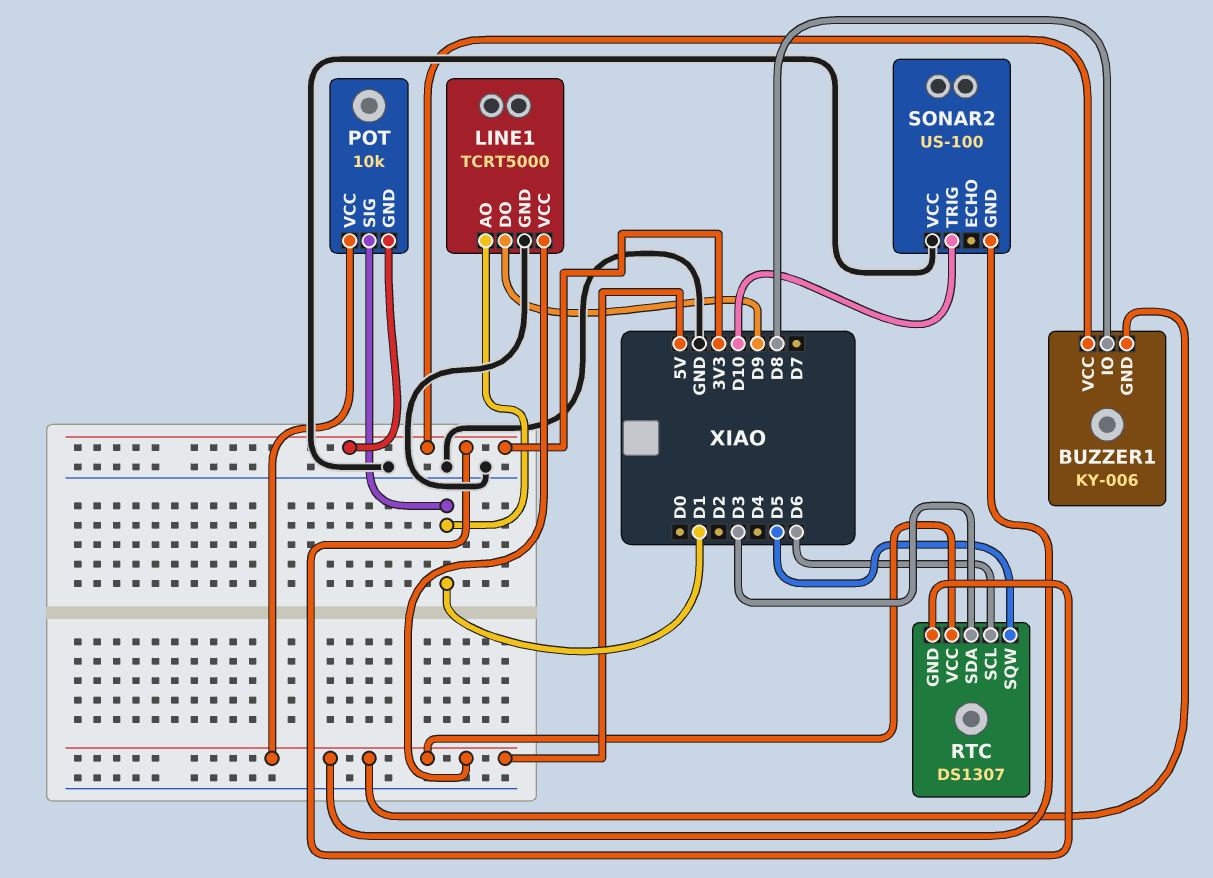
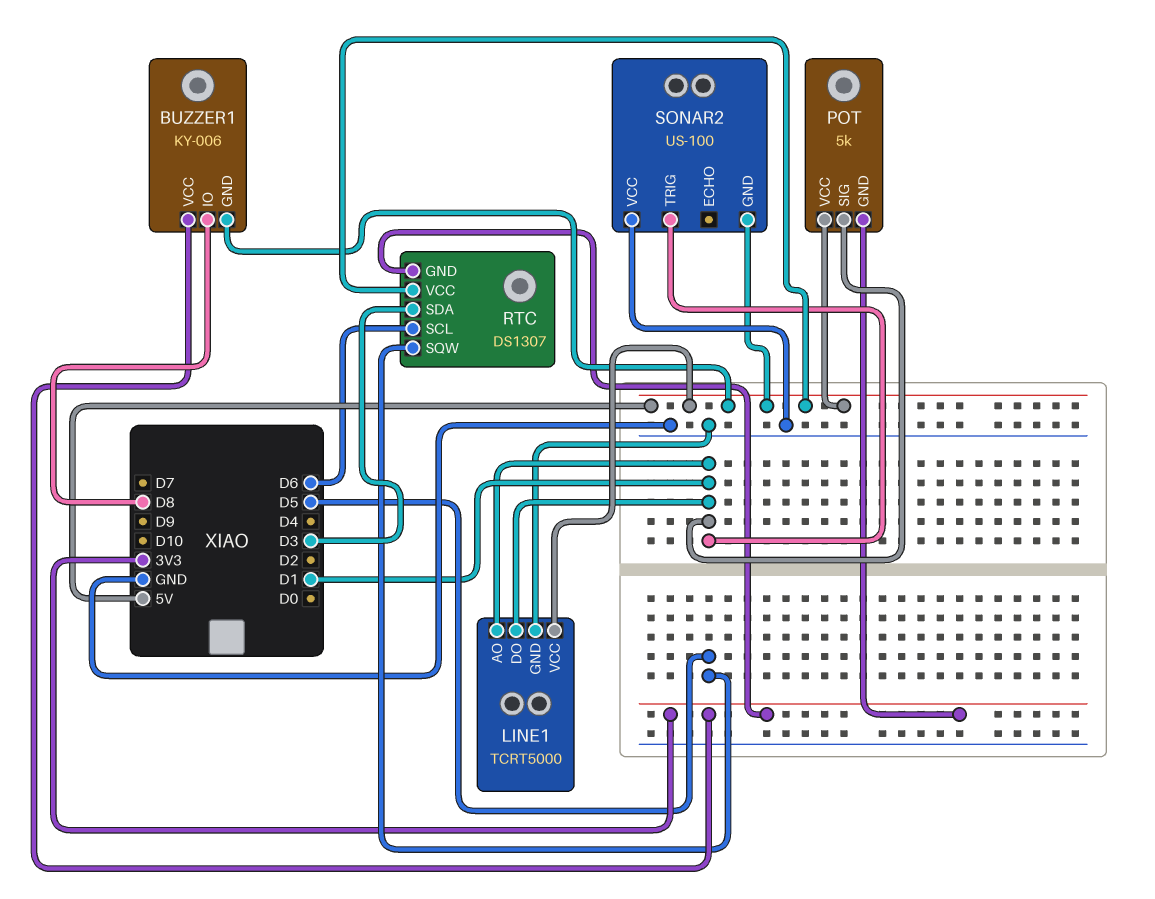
LINE1 pin DO: D9 -> D1
POT: 10k -> 5k
SONAR2 pin TRIG: D10 -> D1

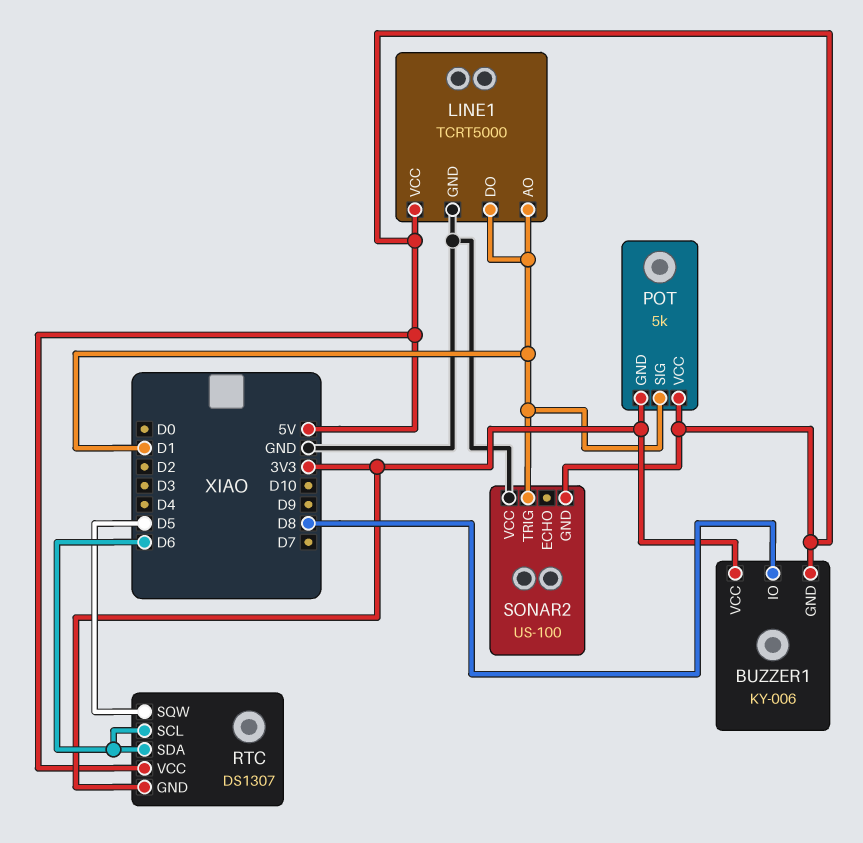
RTC pin SDA: D3 -> D6

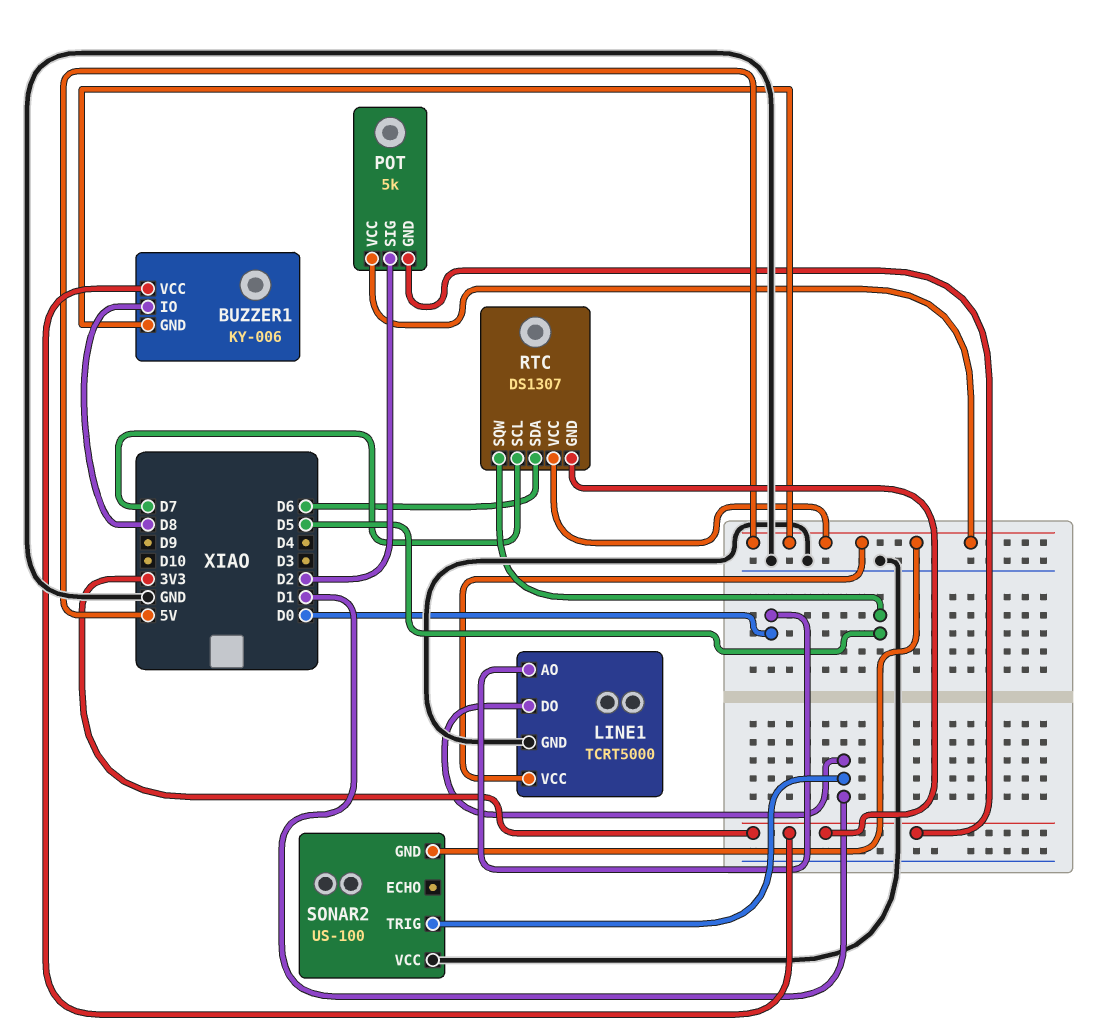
LINE1 pin AO: D1 -> D0
POT pin SIG: D1 -> D2
RTC pin SCL: D6 -> D7

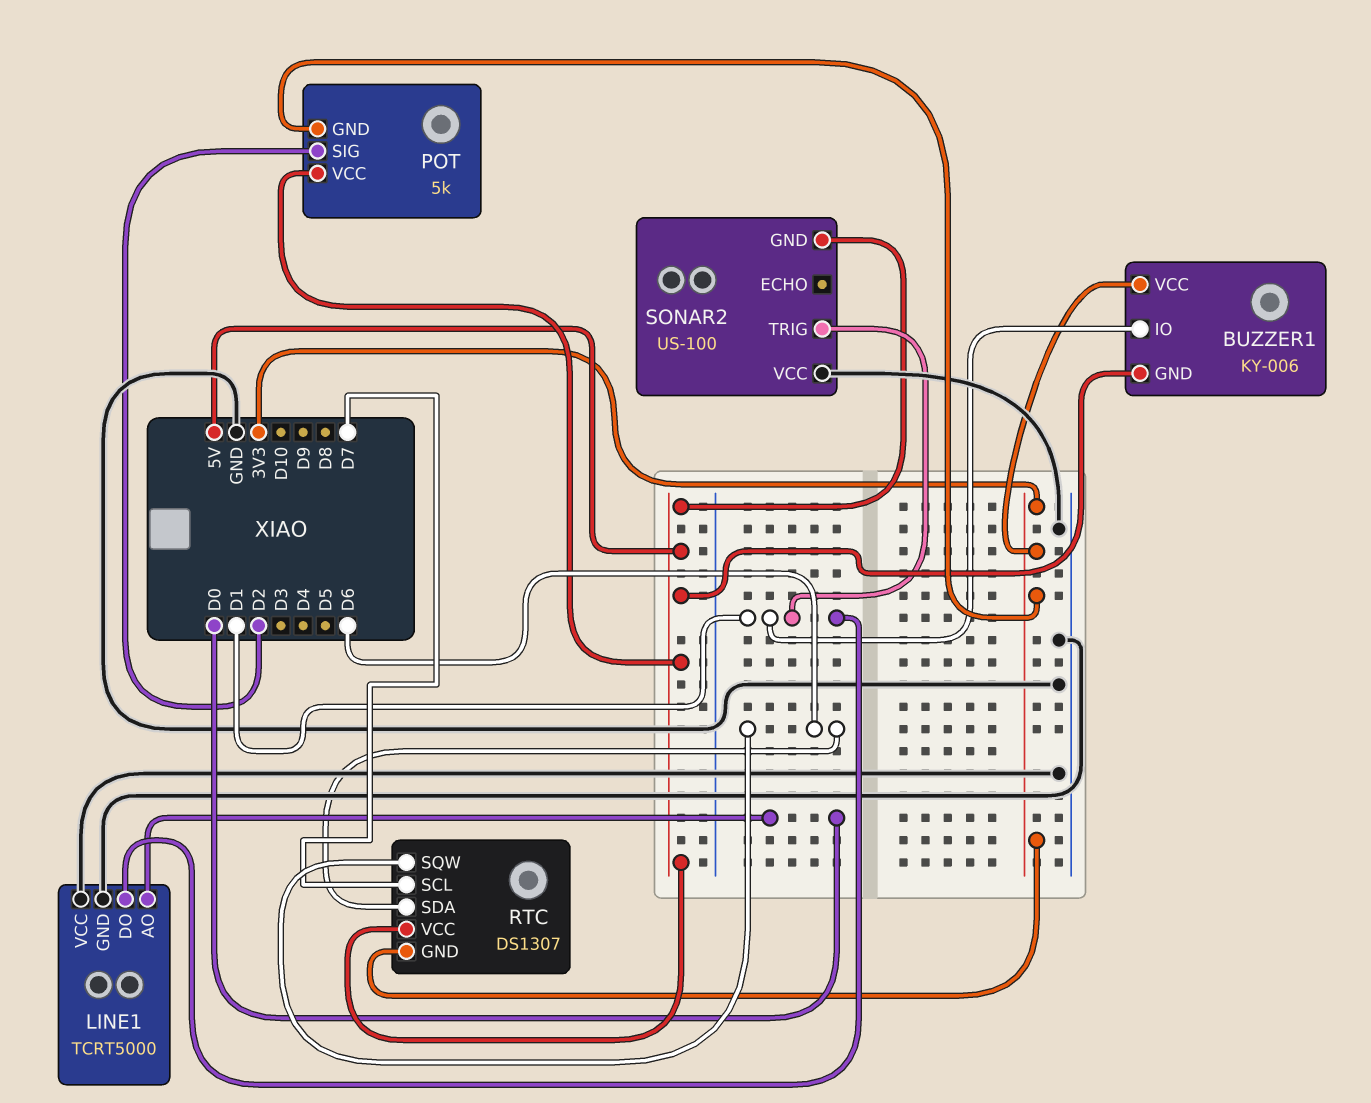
BUZZER1 pin IO: D8 -> D1
LINE1 pin VCC: 5V -> GND
RTC pin SQW: D5 -> D6

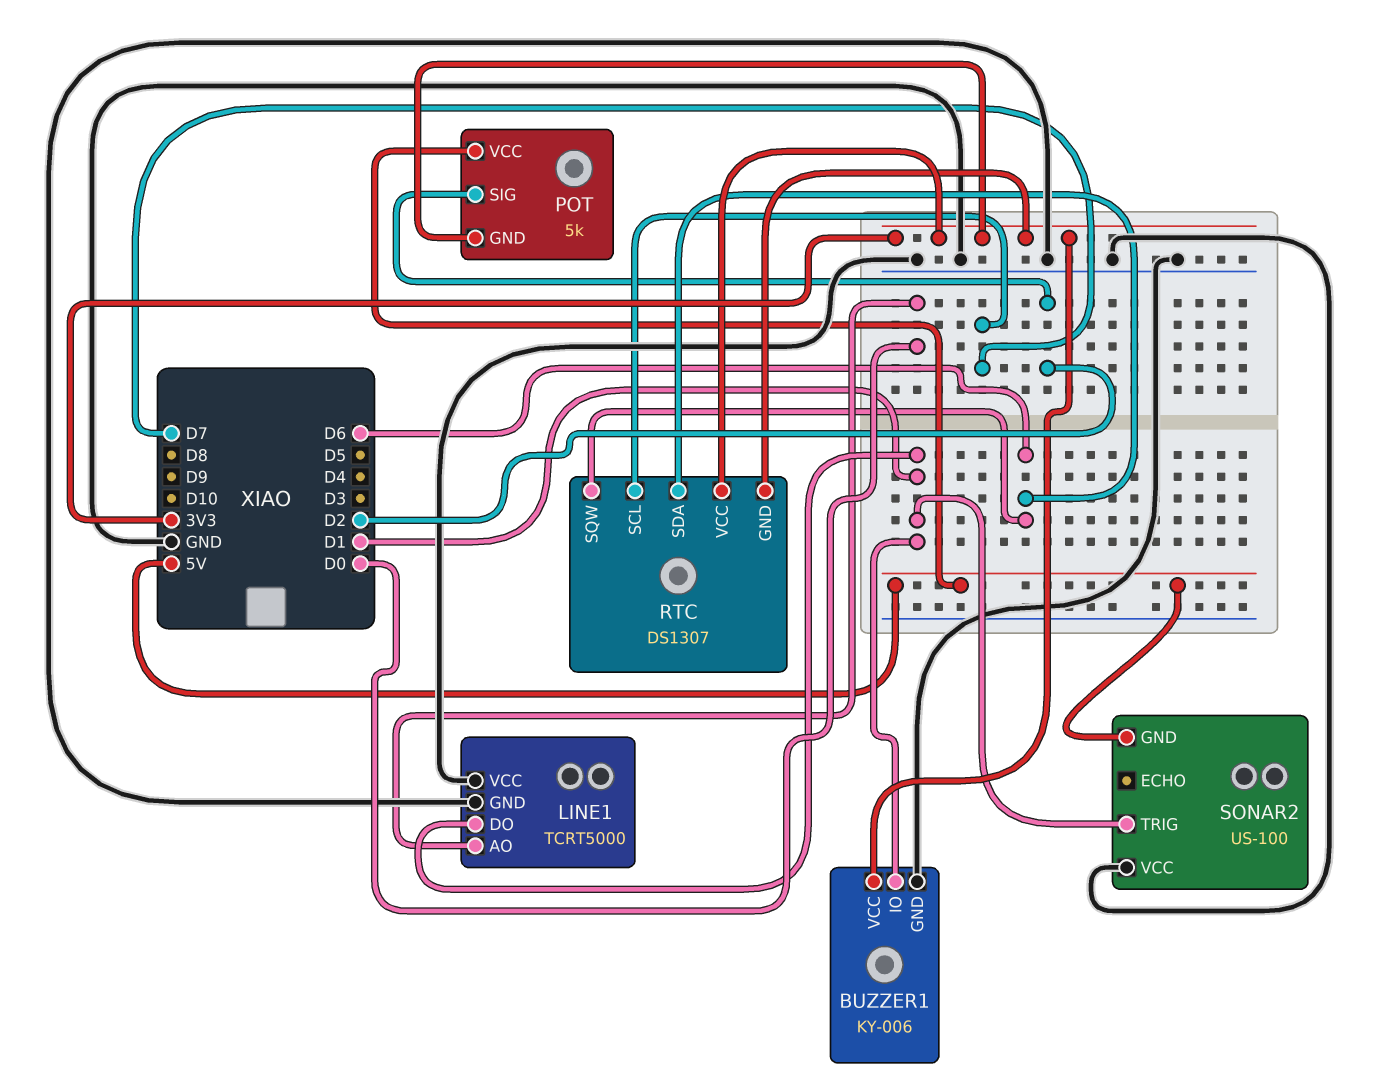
BUZZER1 pin GND: 5V -> GND
RTC pin VCC: 5V -> 3V3

